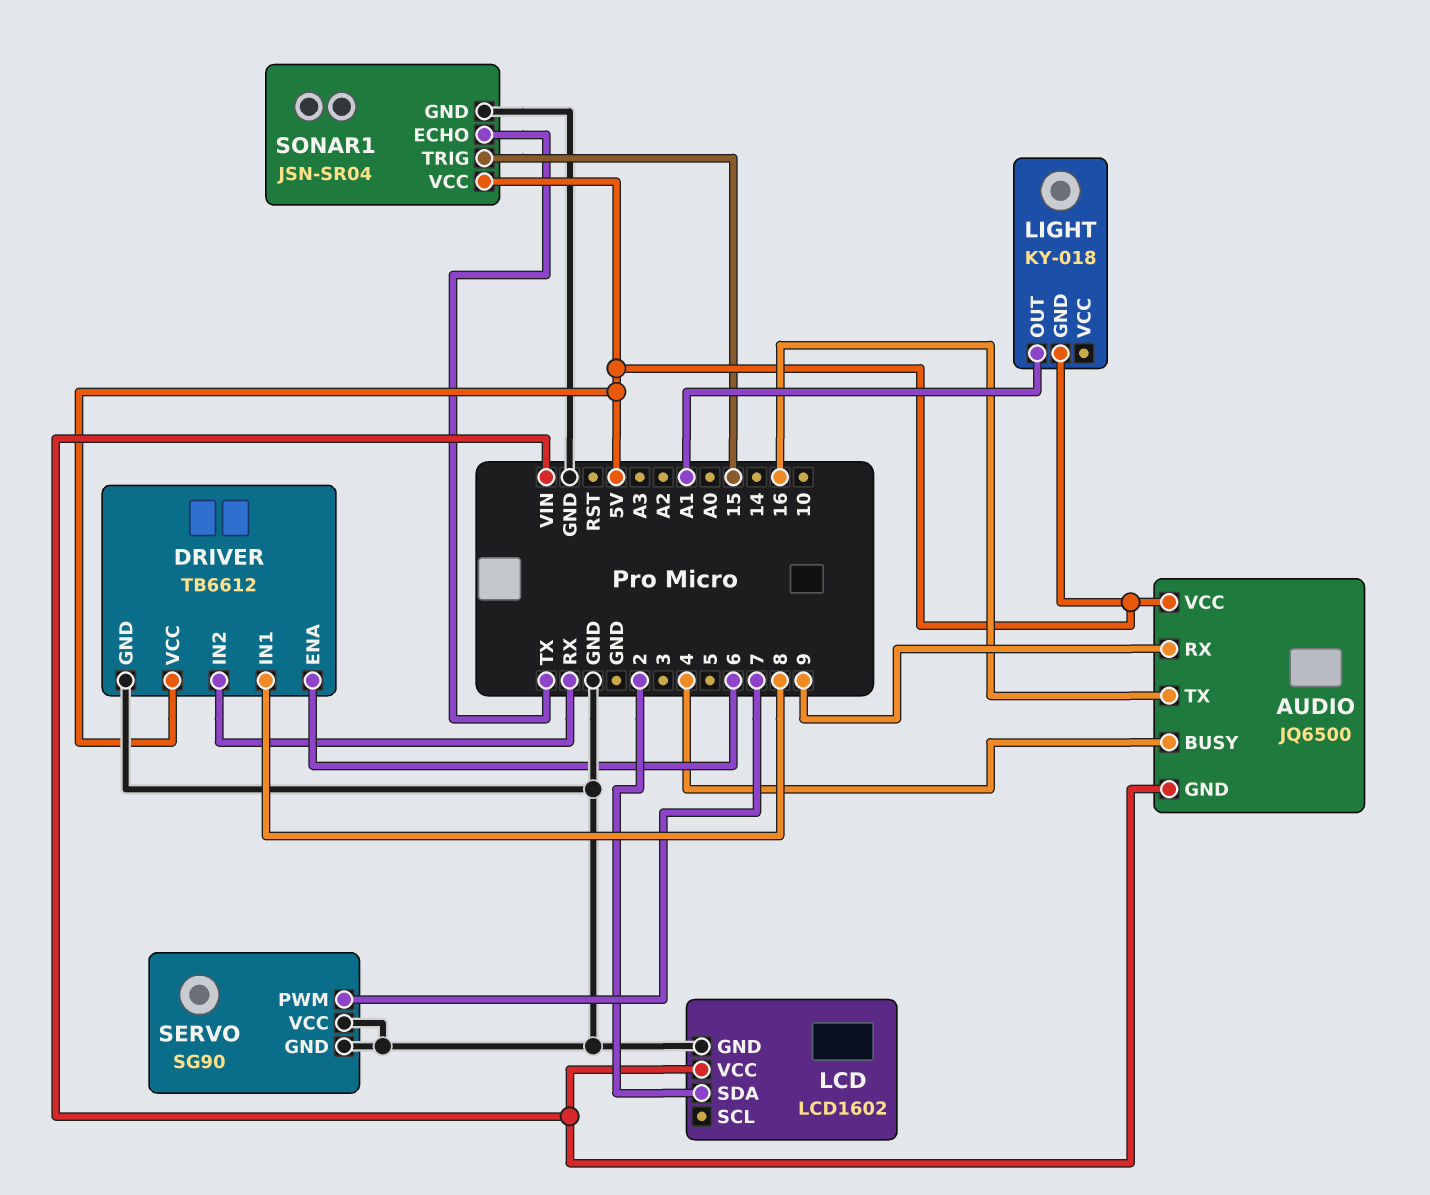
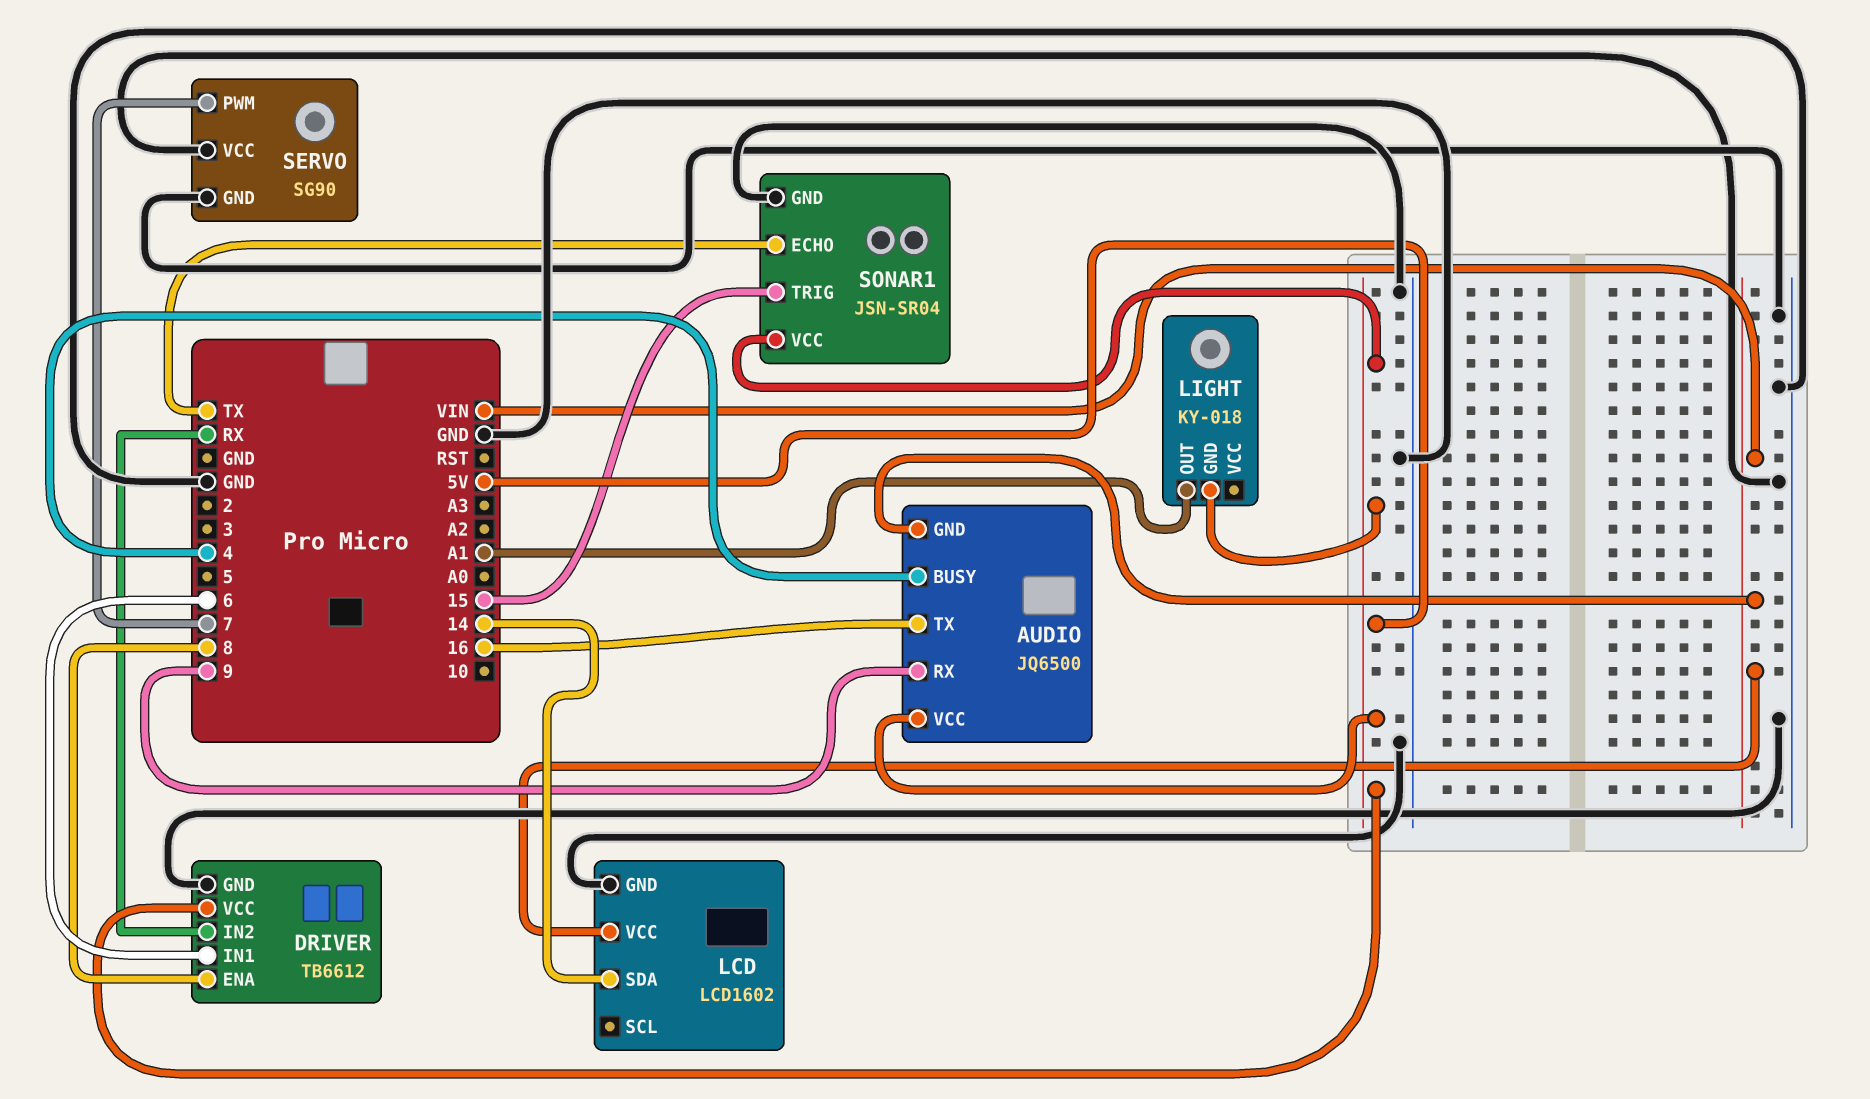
DRIVER pin ENA: 6 -> 8
DRIVER pin IN1: 8 -> 6
LCD pin SDA: 2 -> 14

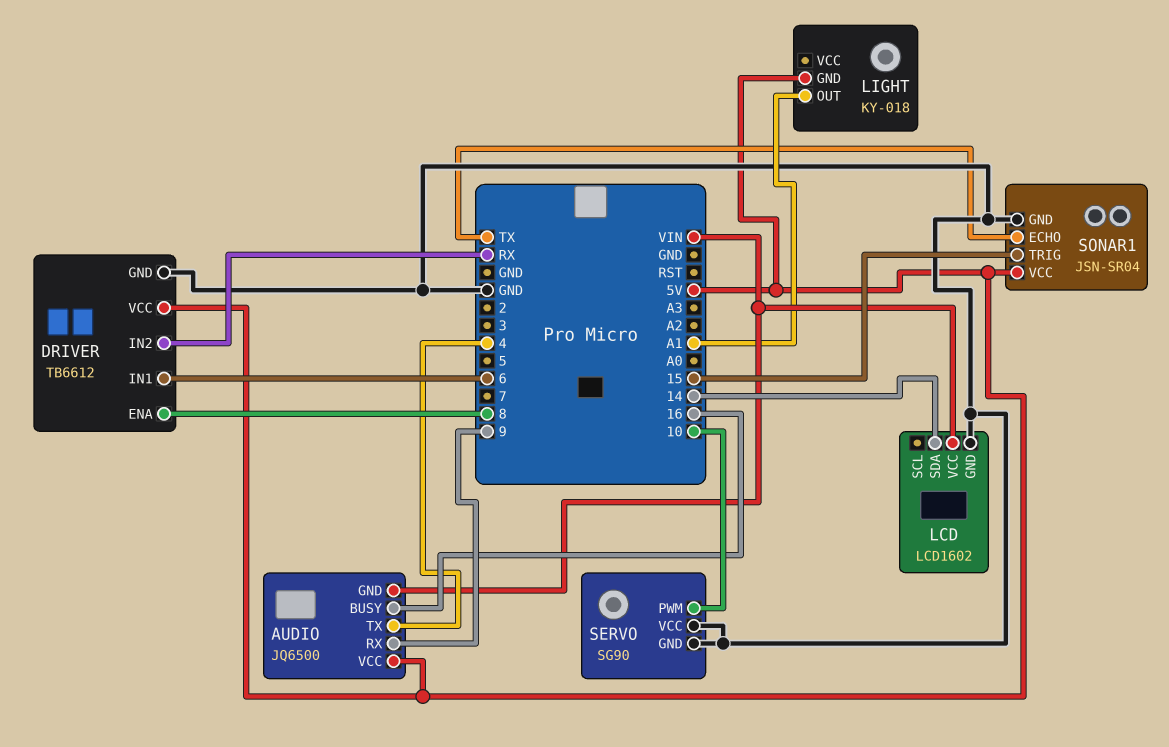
AUDIO pin BUSY: 4 -> 16
AUDIO pin TX: 16 -> 4
SERVO pin PWM: 7 -> 10

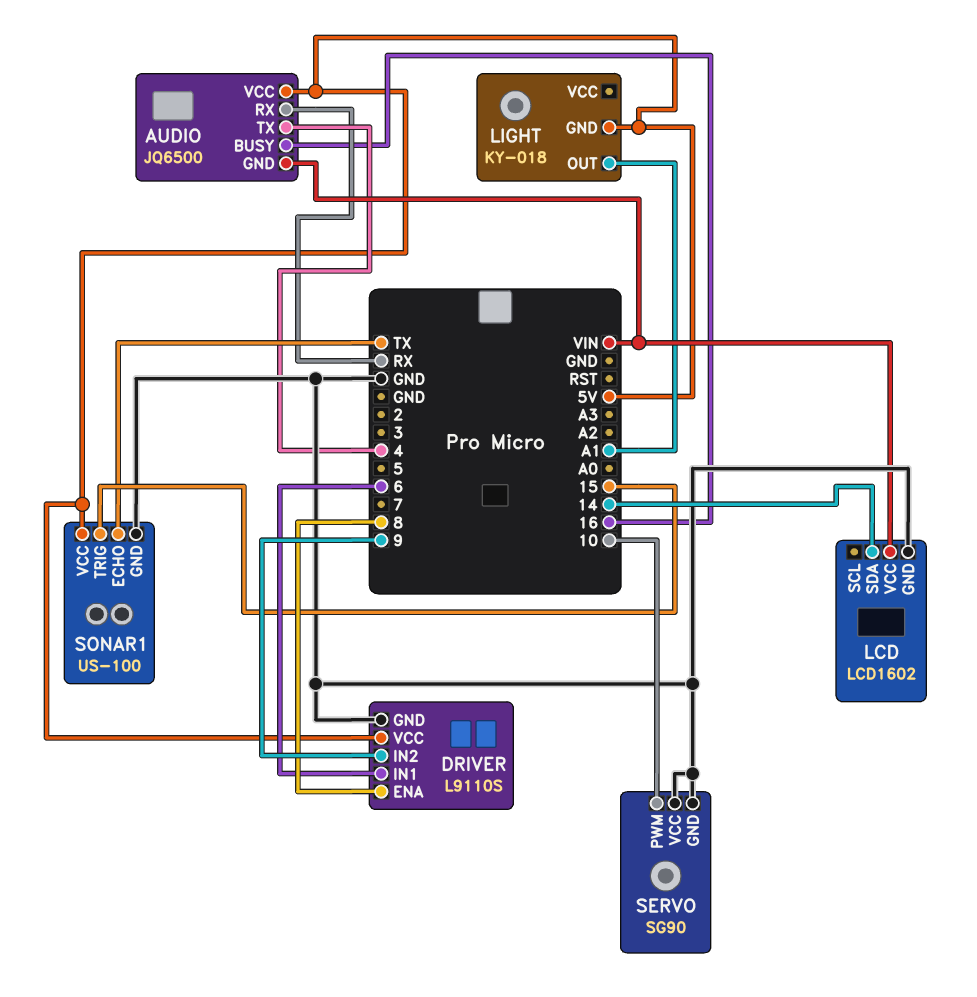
AUDIO pin RX: 9 -> RX
DRIVER: TB6612 -> L9110S
DRIVER pin IN2: RX -> 9
SONAR1: JSN-SR04 -> US-100

